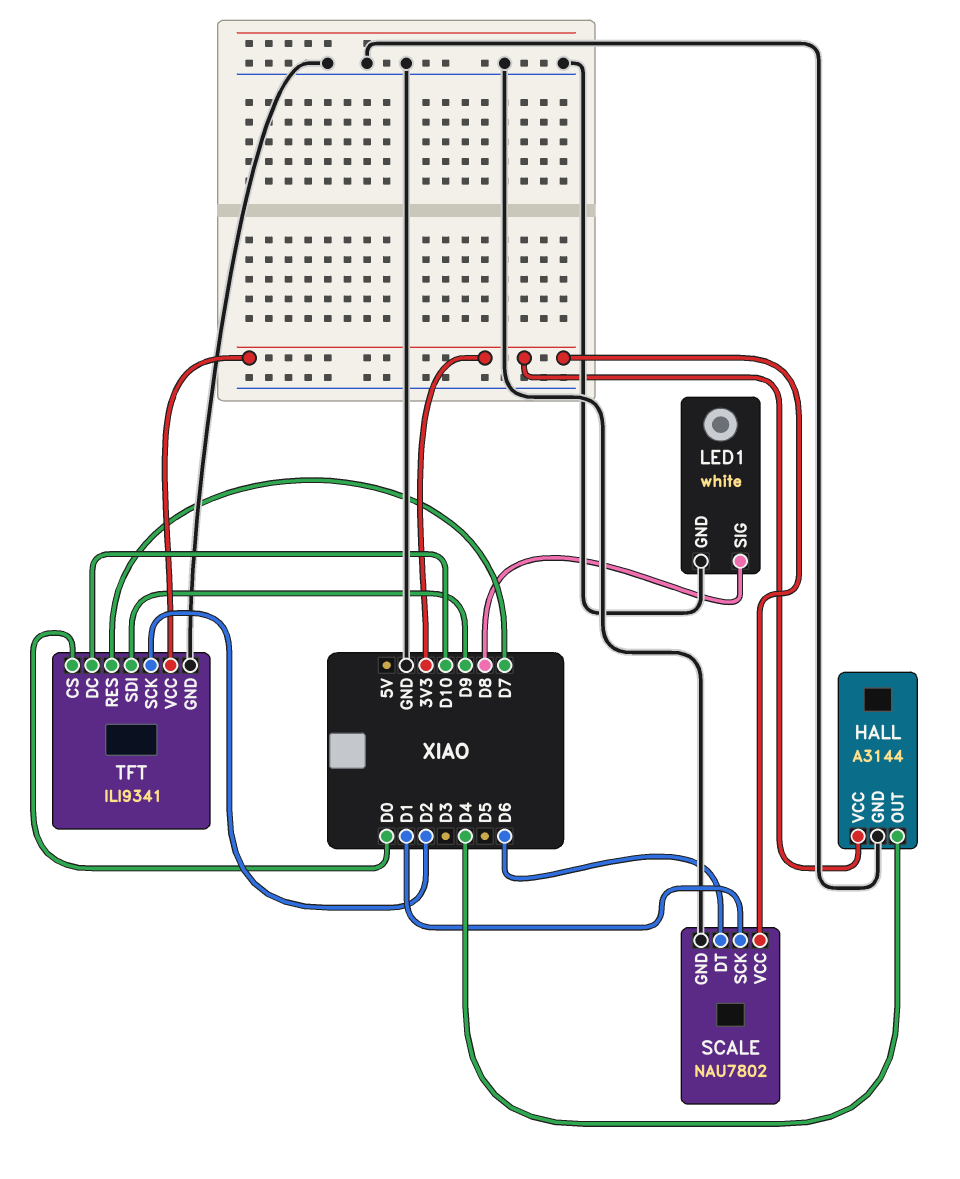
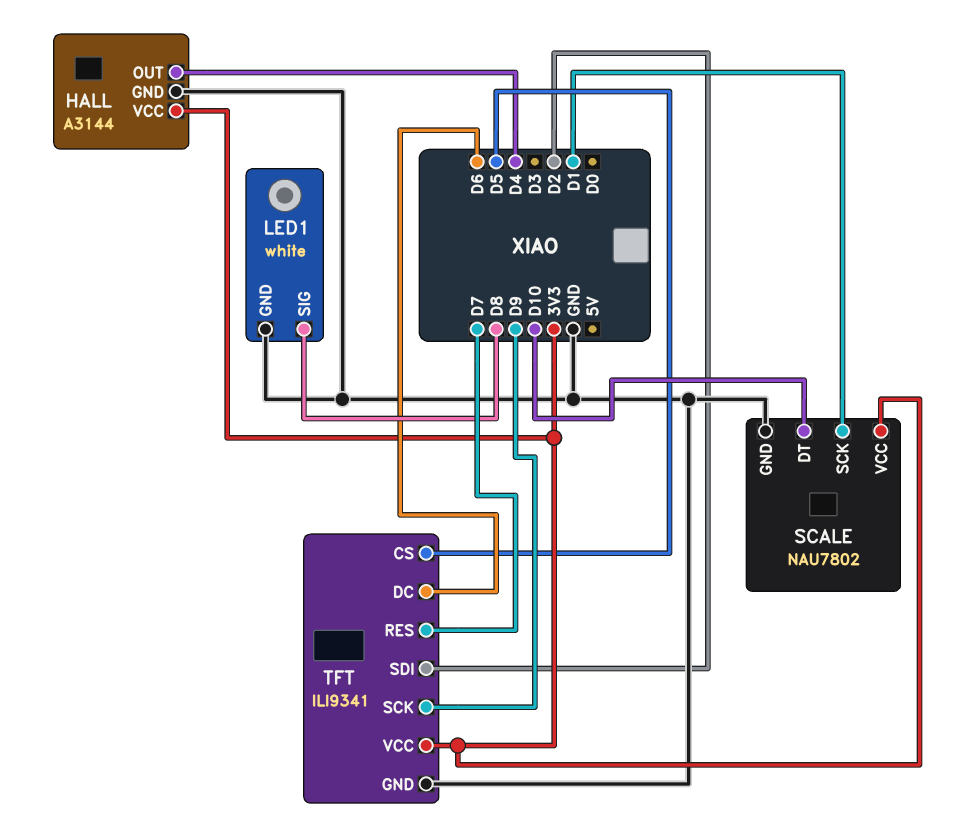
SCALE pin DT: D6 -> D10
TFT pin CS: D0 -> D5
TFT pin DC: D10 -> D6
TFT pin SCK: D2 -> D9
TFT pin SDI: D9 -> D2

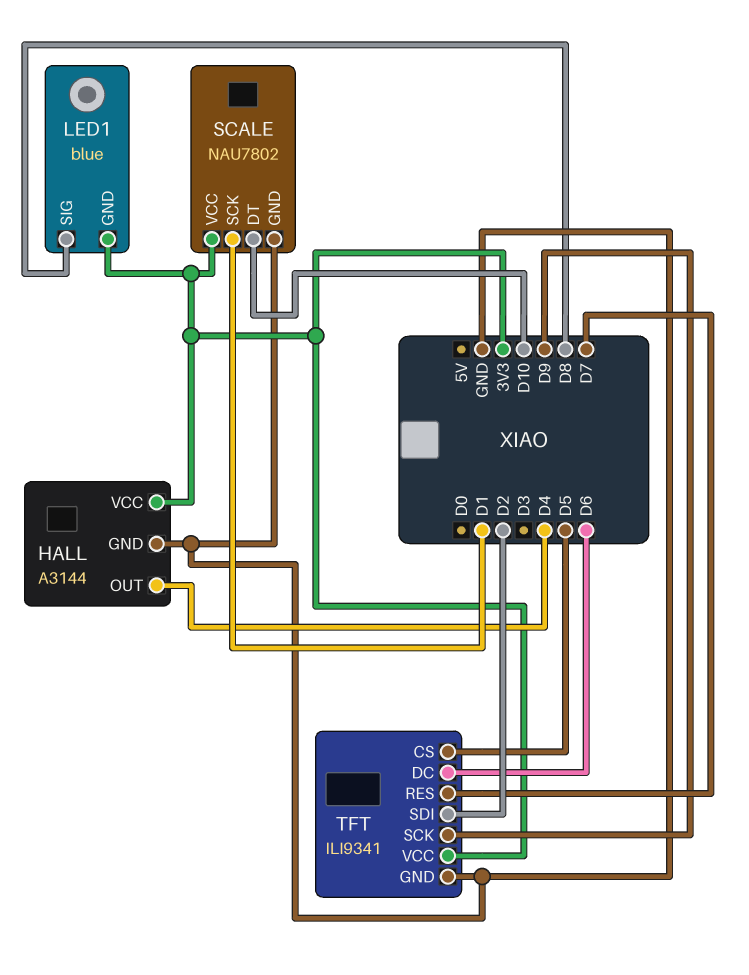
LED1: white -> blue
LED1 pin GND: GND -> 3V3

